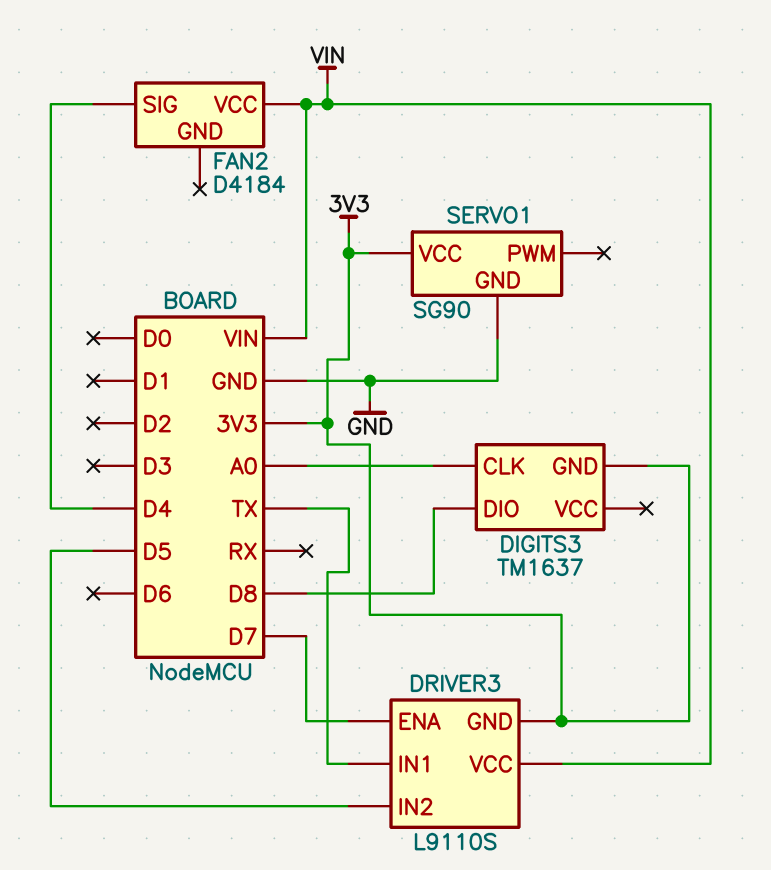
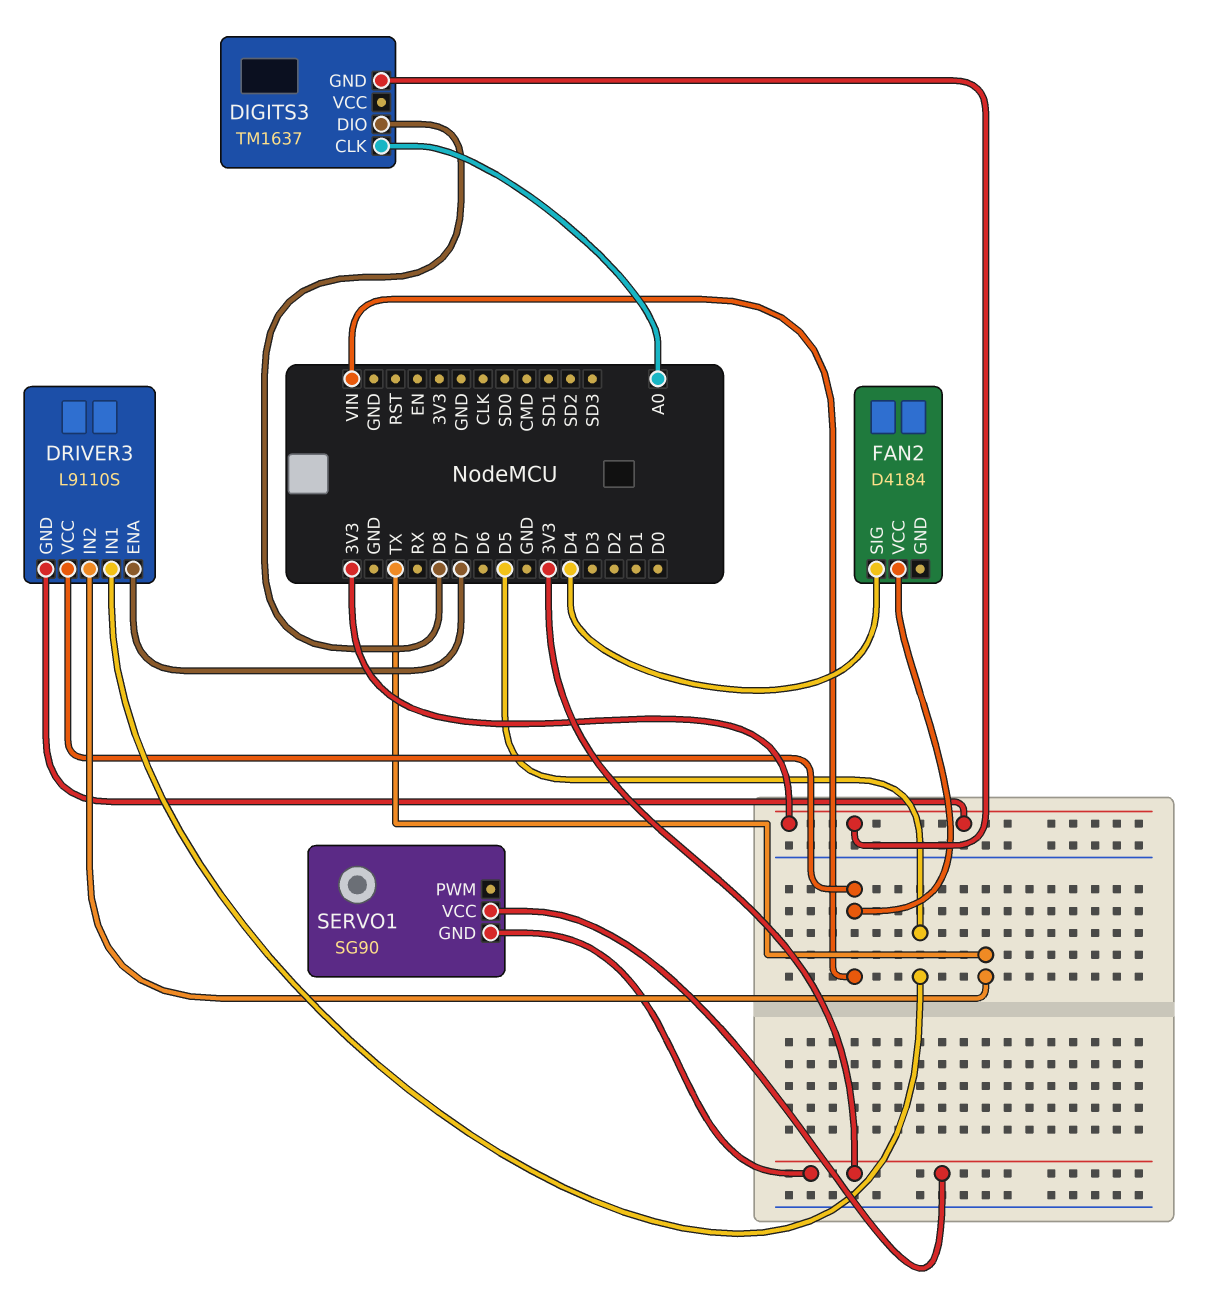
DRIVER3 pin IN1: TX -> D5
DRIVER3 pin IN2: D5 -> TX
SERVO1 pin GND: GND -> 3V3

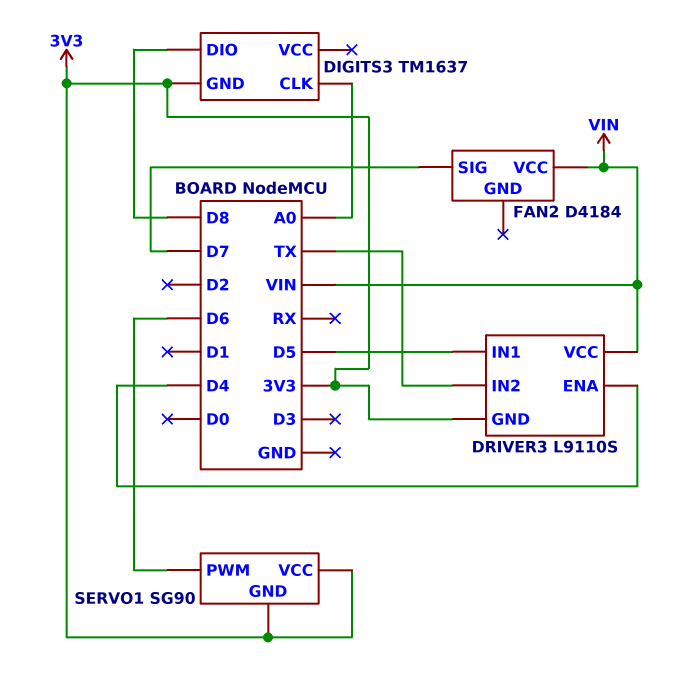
DRIVER3 pin ENA: D7 -> D4
FAN2 pin SIG: D4 -> D7
SERVO1 pin PWM: none -> D6

